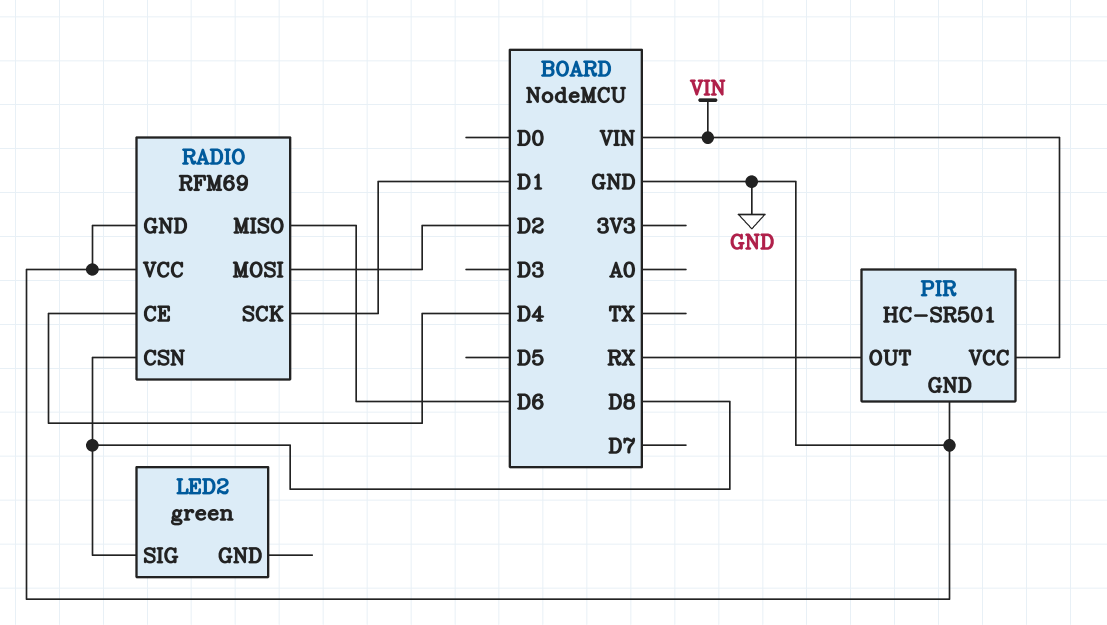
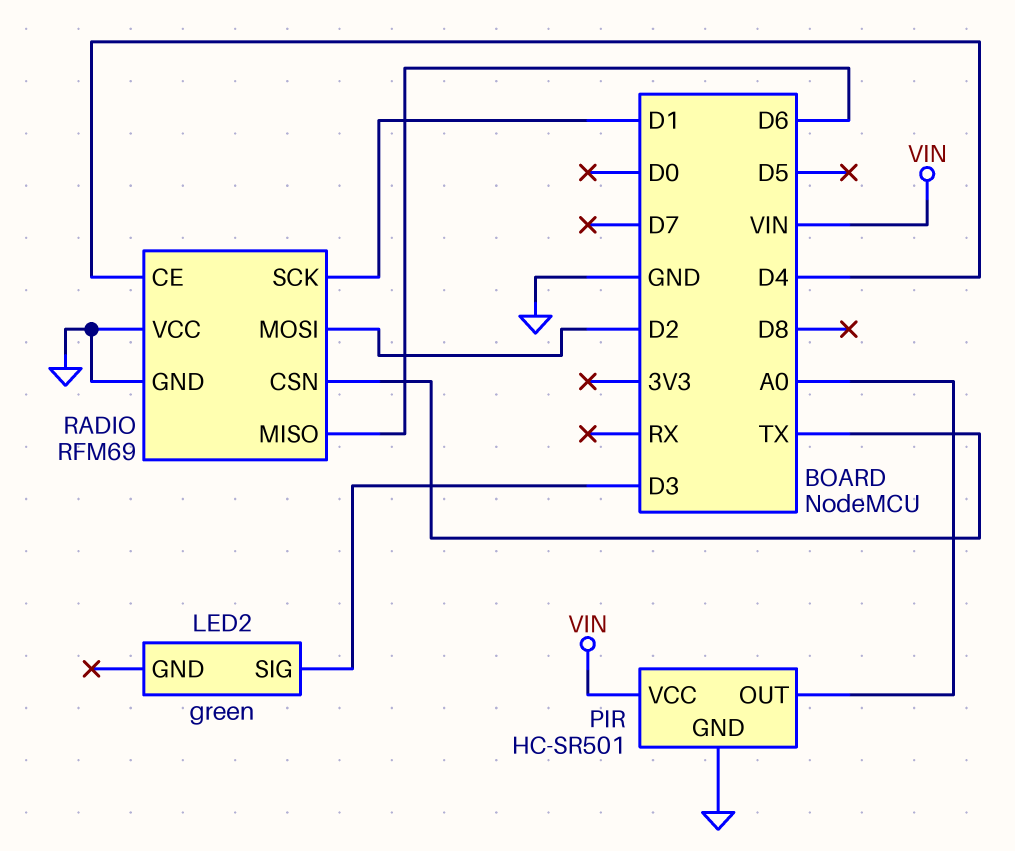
LED2 pin SIG: D8 -> D3
PIR pin OUT: RX -> A0
RADIO pin CSN: D8 -> TX

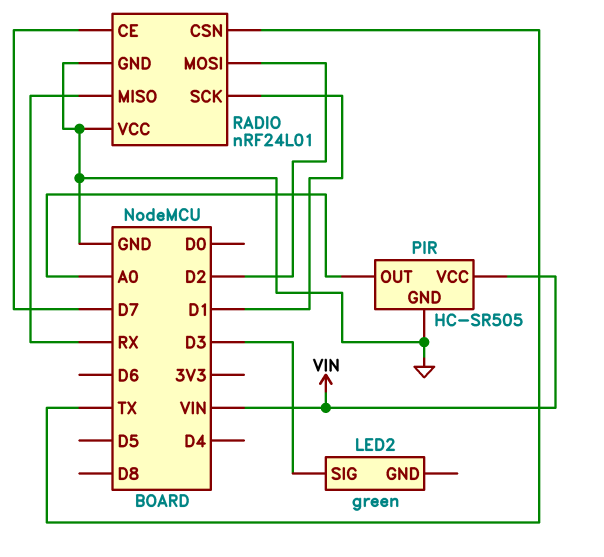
PIR: HC-SR501 -> HC-SR505
RADIO: RFM69 -> nRF24L01
RADIO pin CE: D4 -> D7
RADIO pin MISO: D6 -> RX

